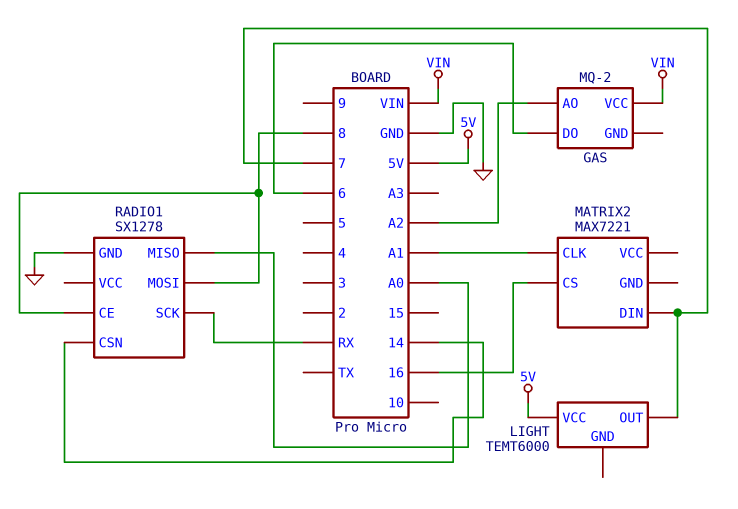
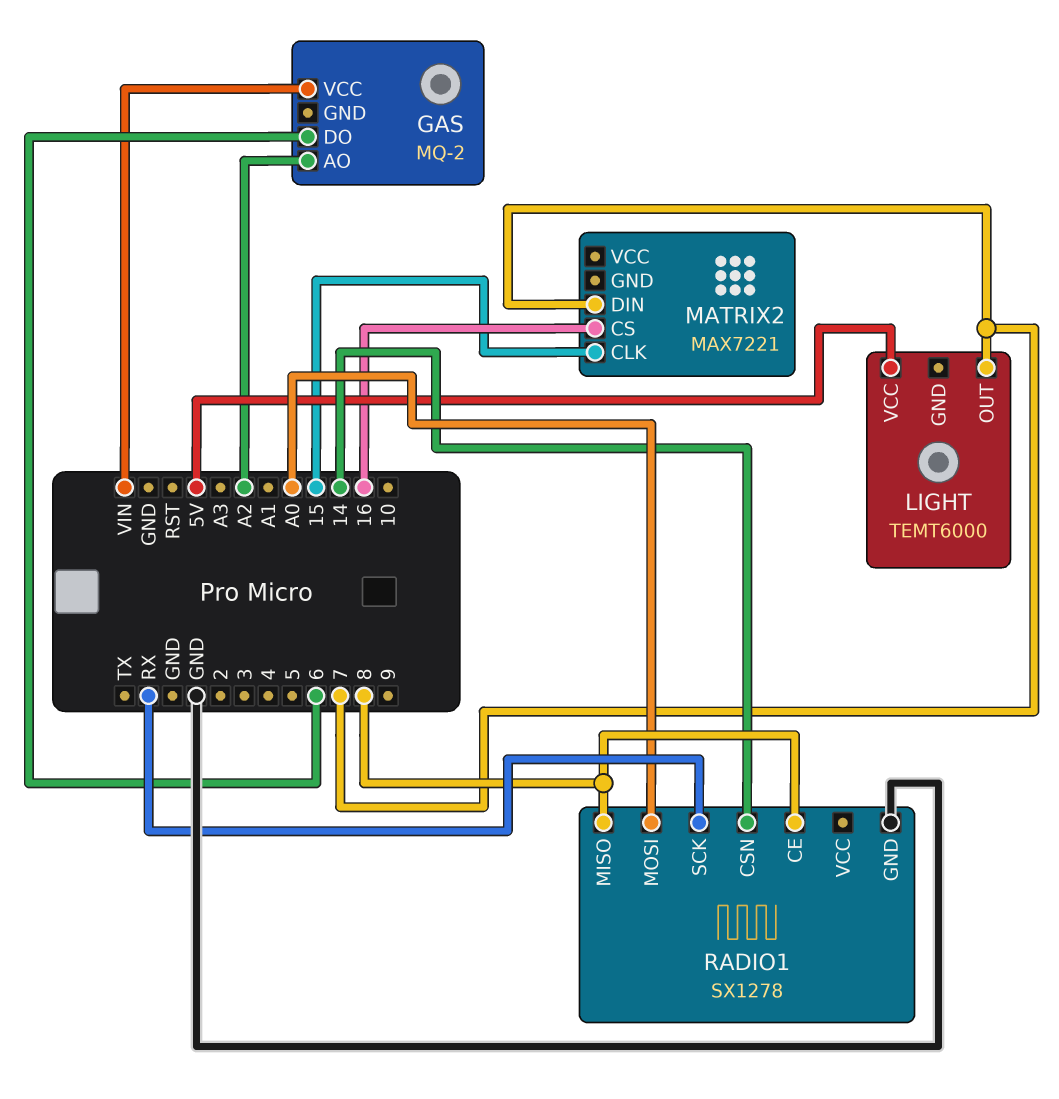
MATRIX2 pin CLK: A1 -> 15
RADIO1 pin MISO: A0 -> 8
RADIO1 pin MOSI: 8 -> A0

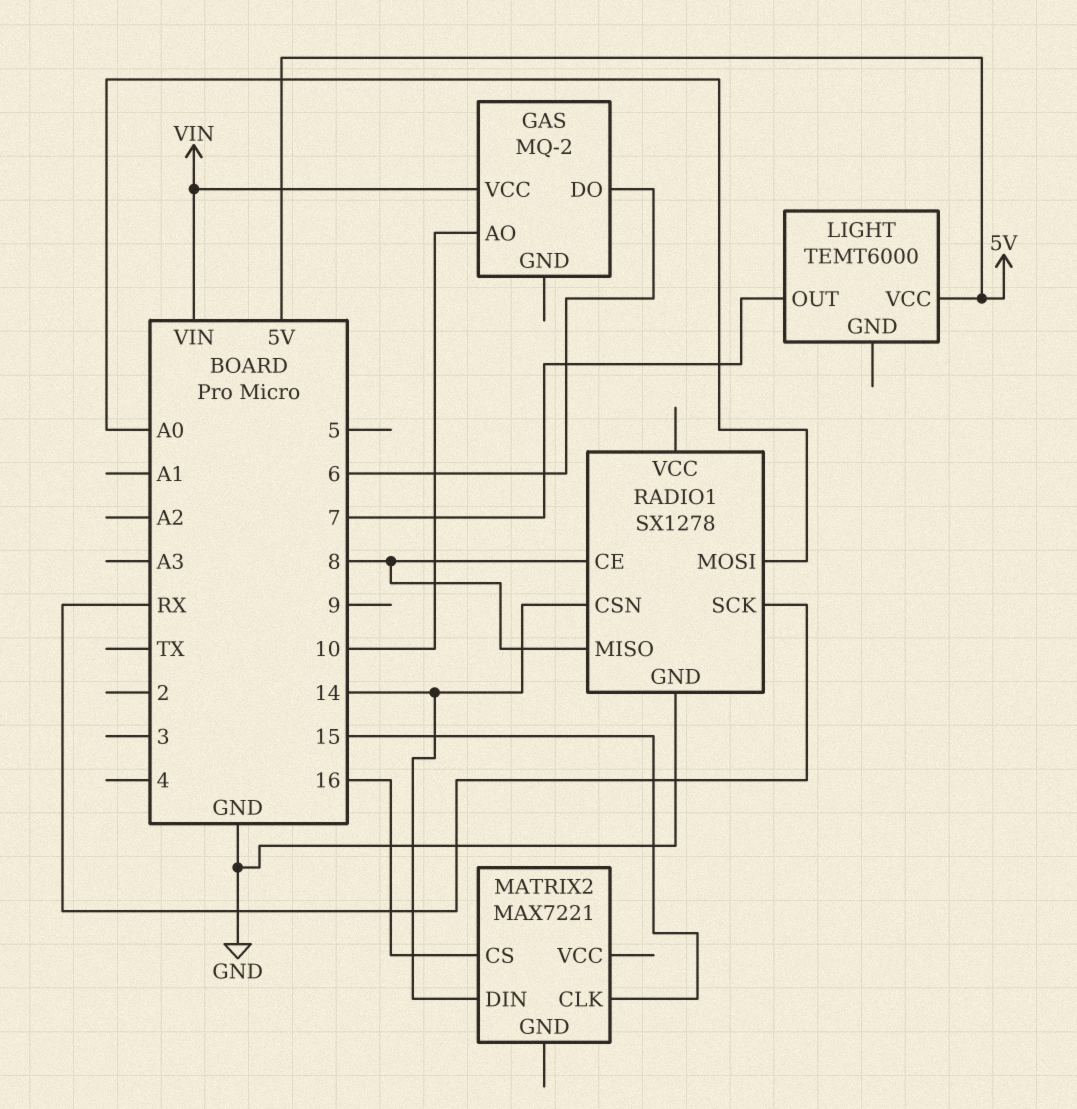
GAS pin AO: A2 -> 10
MATRIX2 pin DIN: 7 -> 14

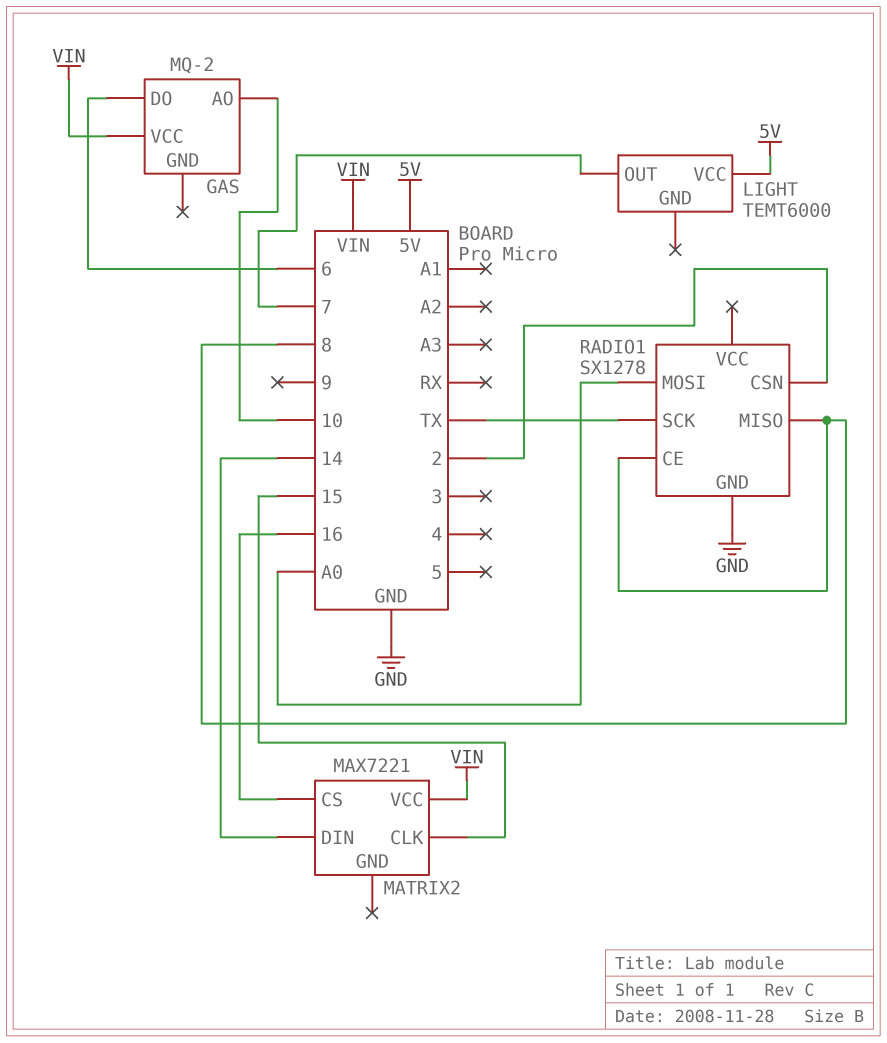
MATRIX2 pin VCC: none -> VIN
RADIO1 pin CSN: 14 -> 2
RADIO1 pin SCK: RX -> TX

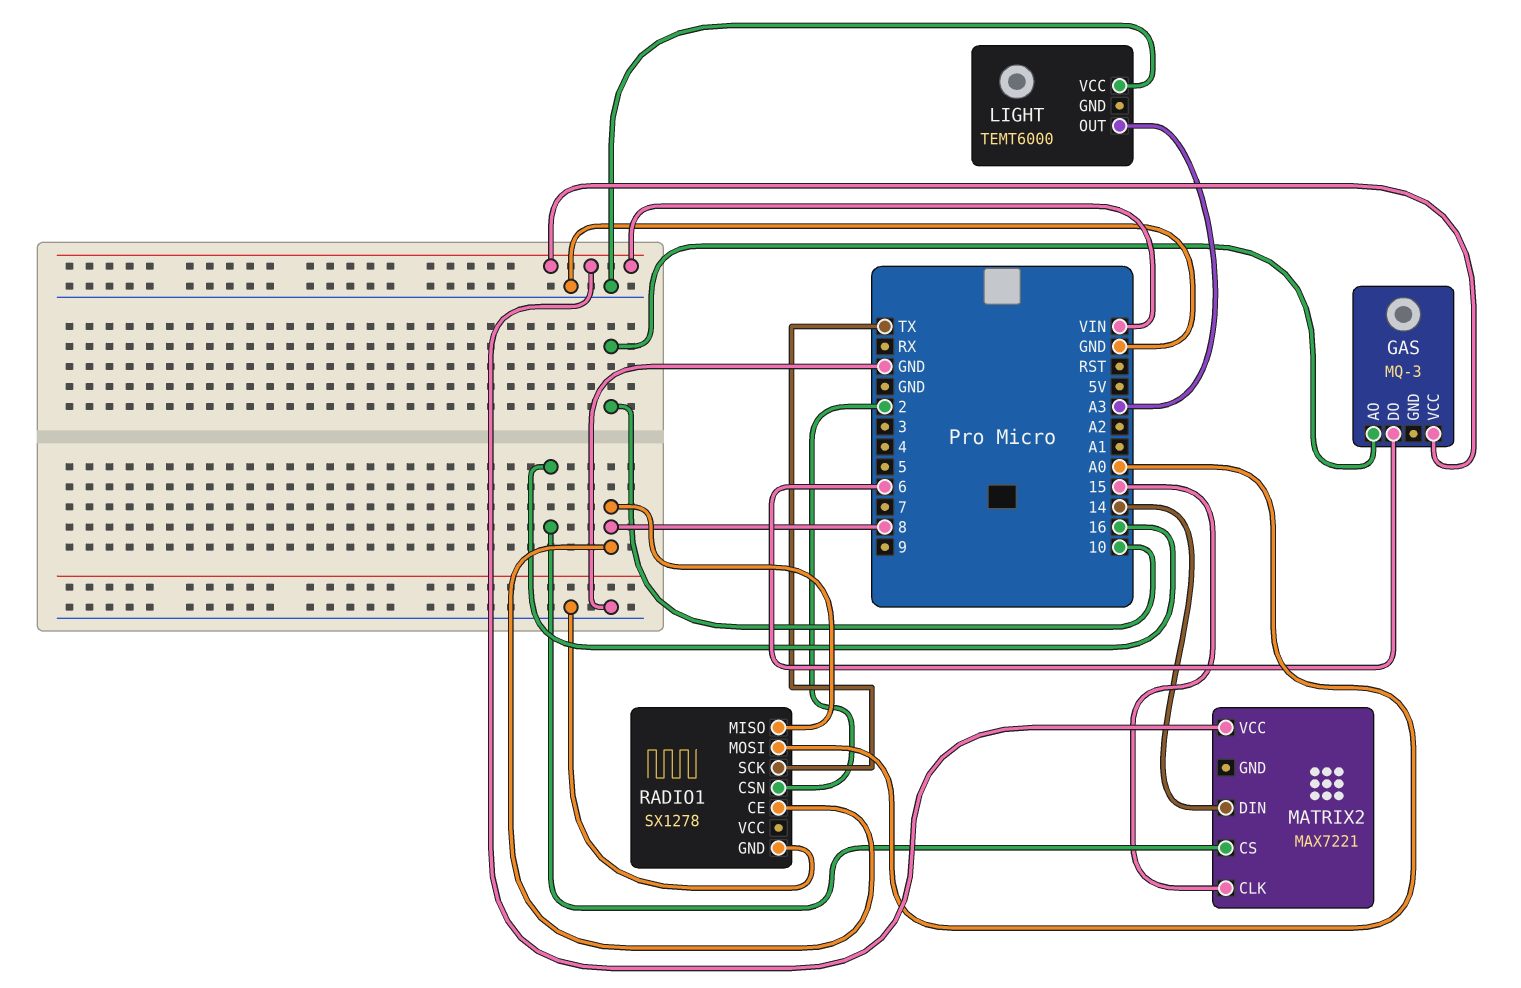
GAS: MQ-2 -> MQ-3
LIGHT pin OUT: 7 -> A3
LIGHT pin VCC: 5V -> GND

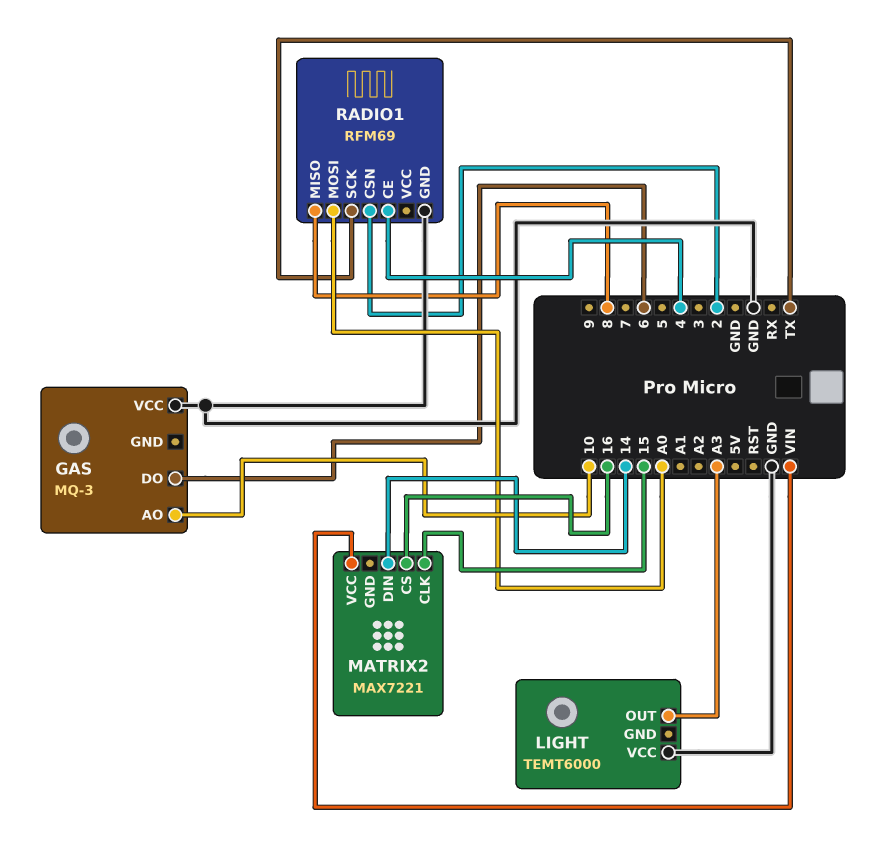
GAS pin VCC: VIN -> GND
RADIO1: SX1278 -> RFM69
RADIO1 pin CE: 8 -> 4

